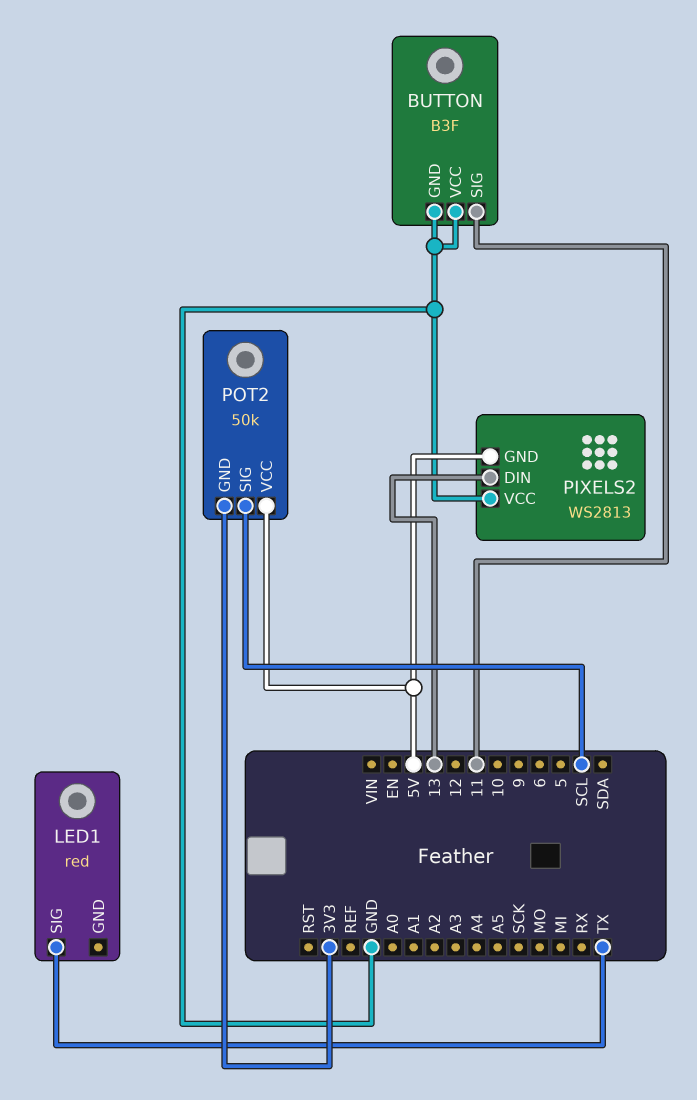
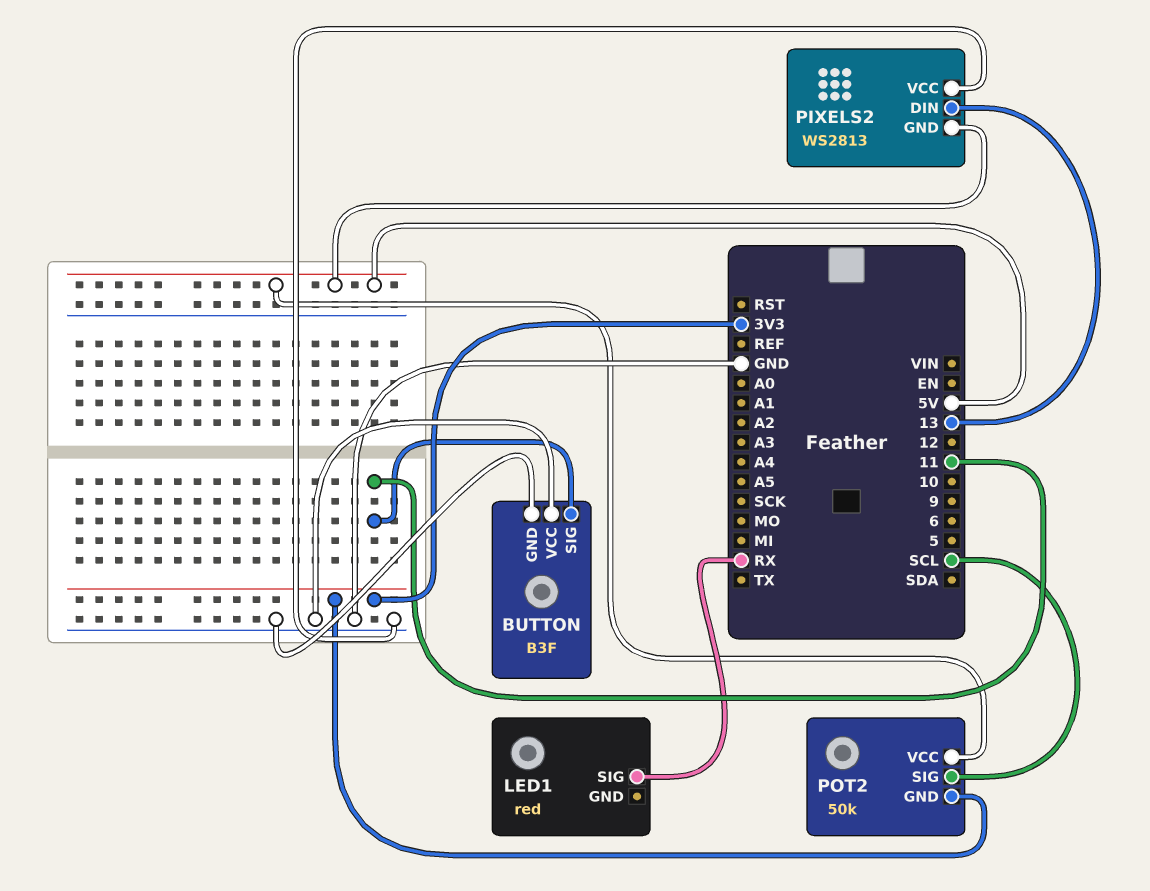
LED1 pin SIG: TX -> RX

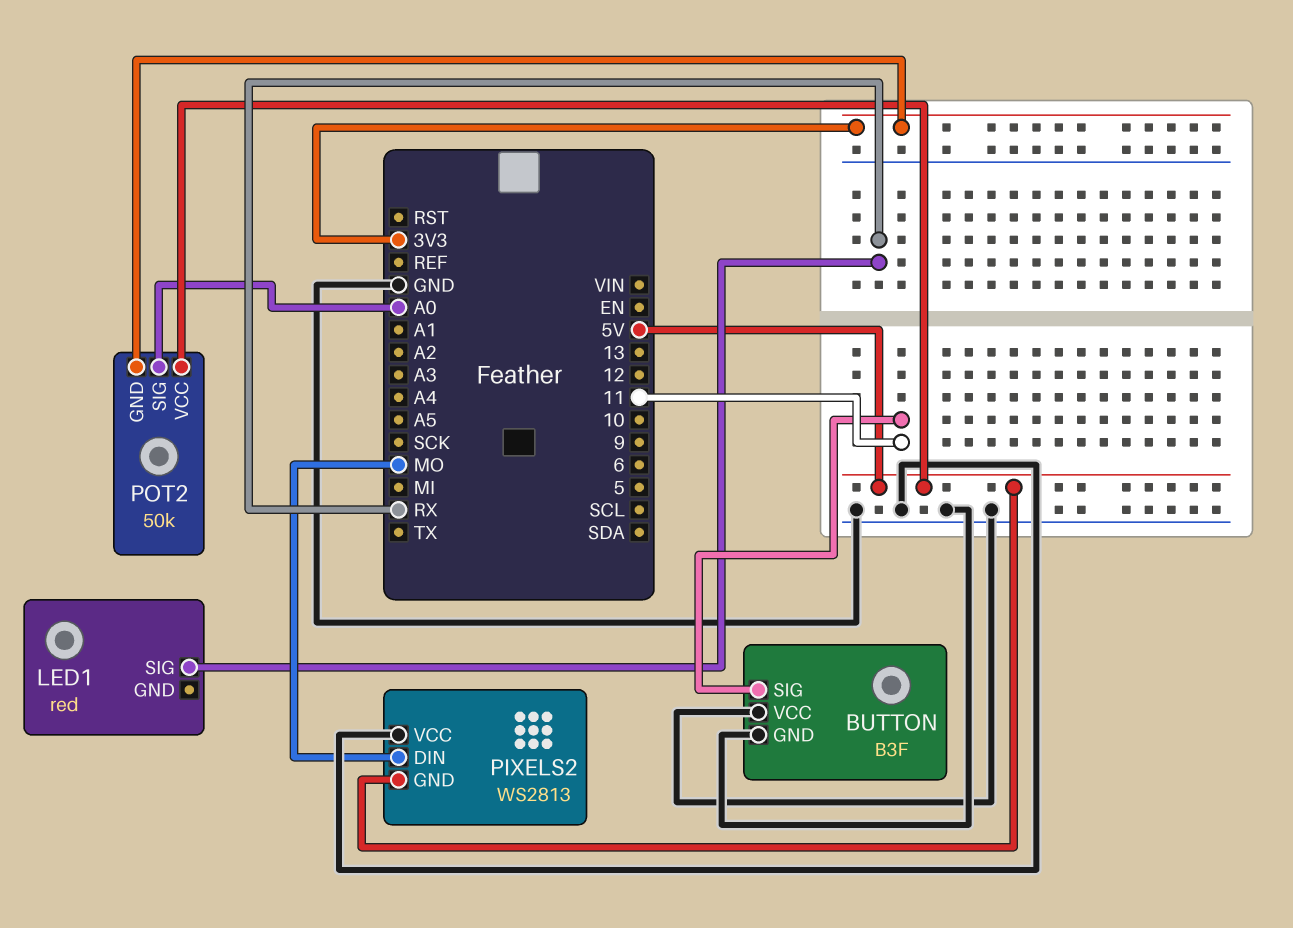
PIXELS2 pin DIN: 13 -> MO
POT2 pin SIG: SCL -> A0

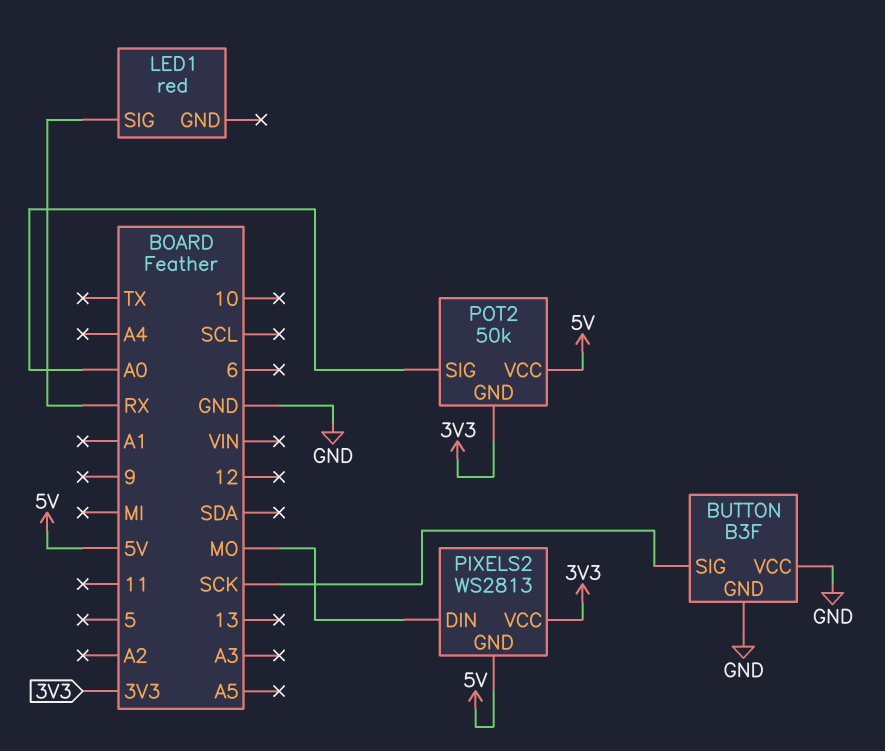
BUTTON pin SIG: 11 -> SCK
PIXELS2 pin VCC: GND -> 3V3

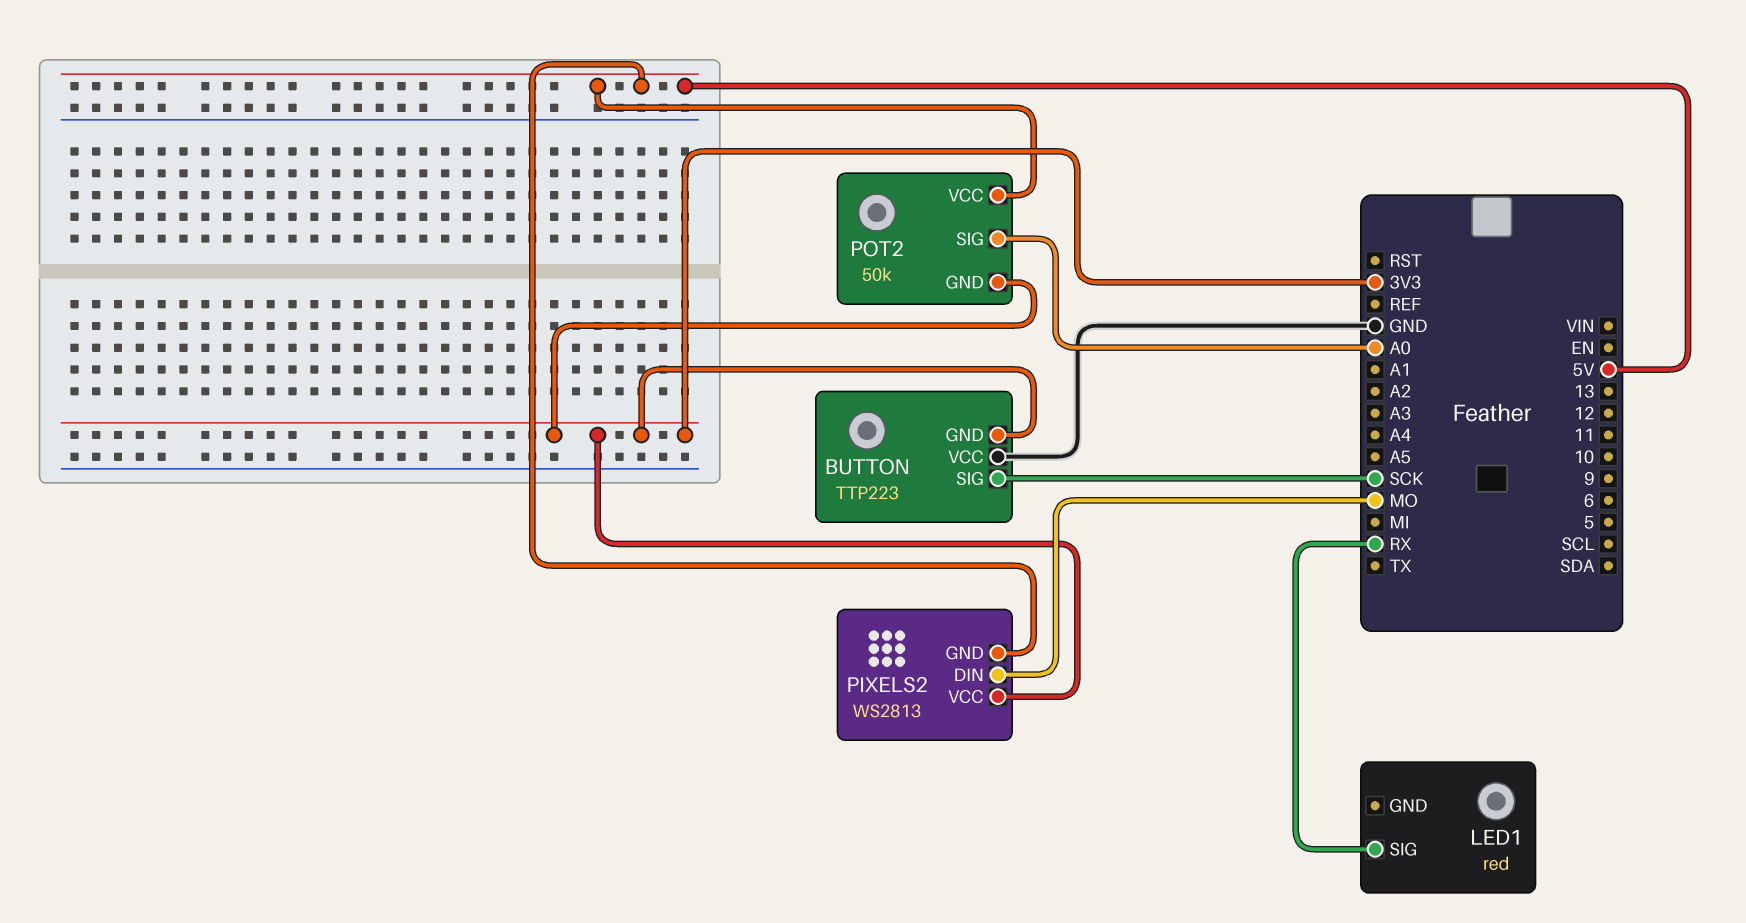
BUTTON: B3F -> TTP223
BUTTON pin GND: GND -> 3V3

